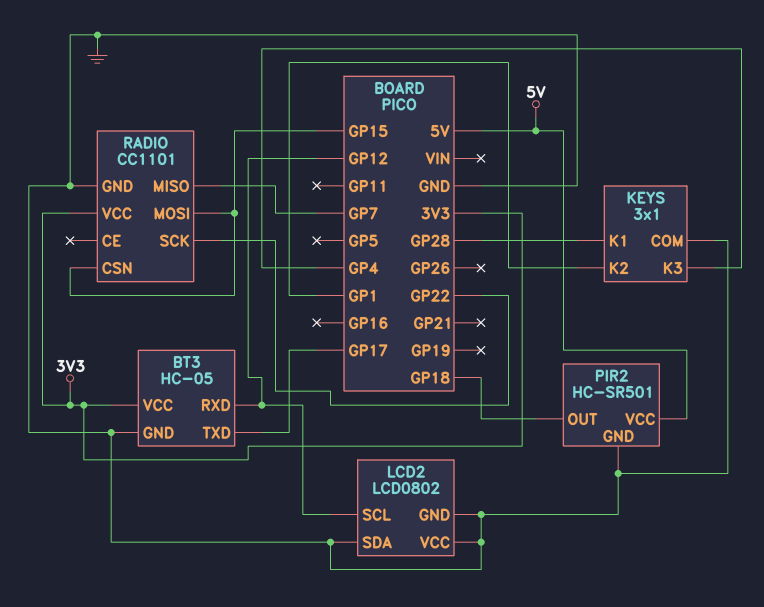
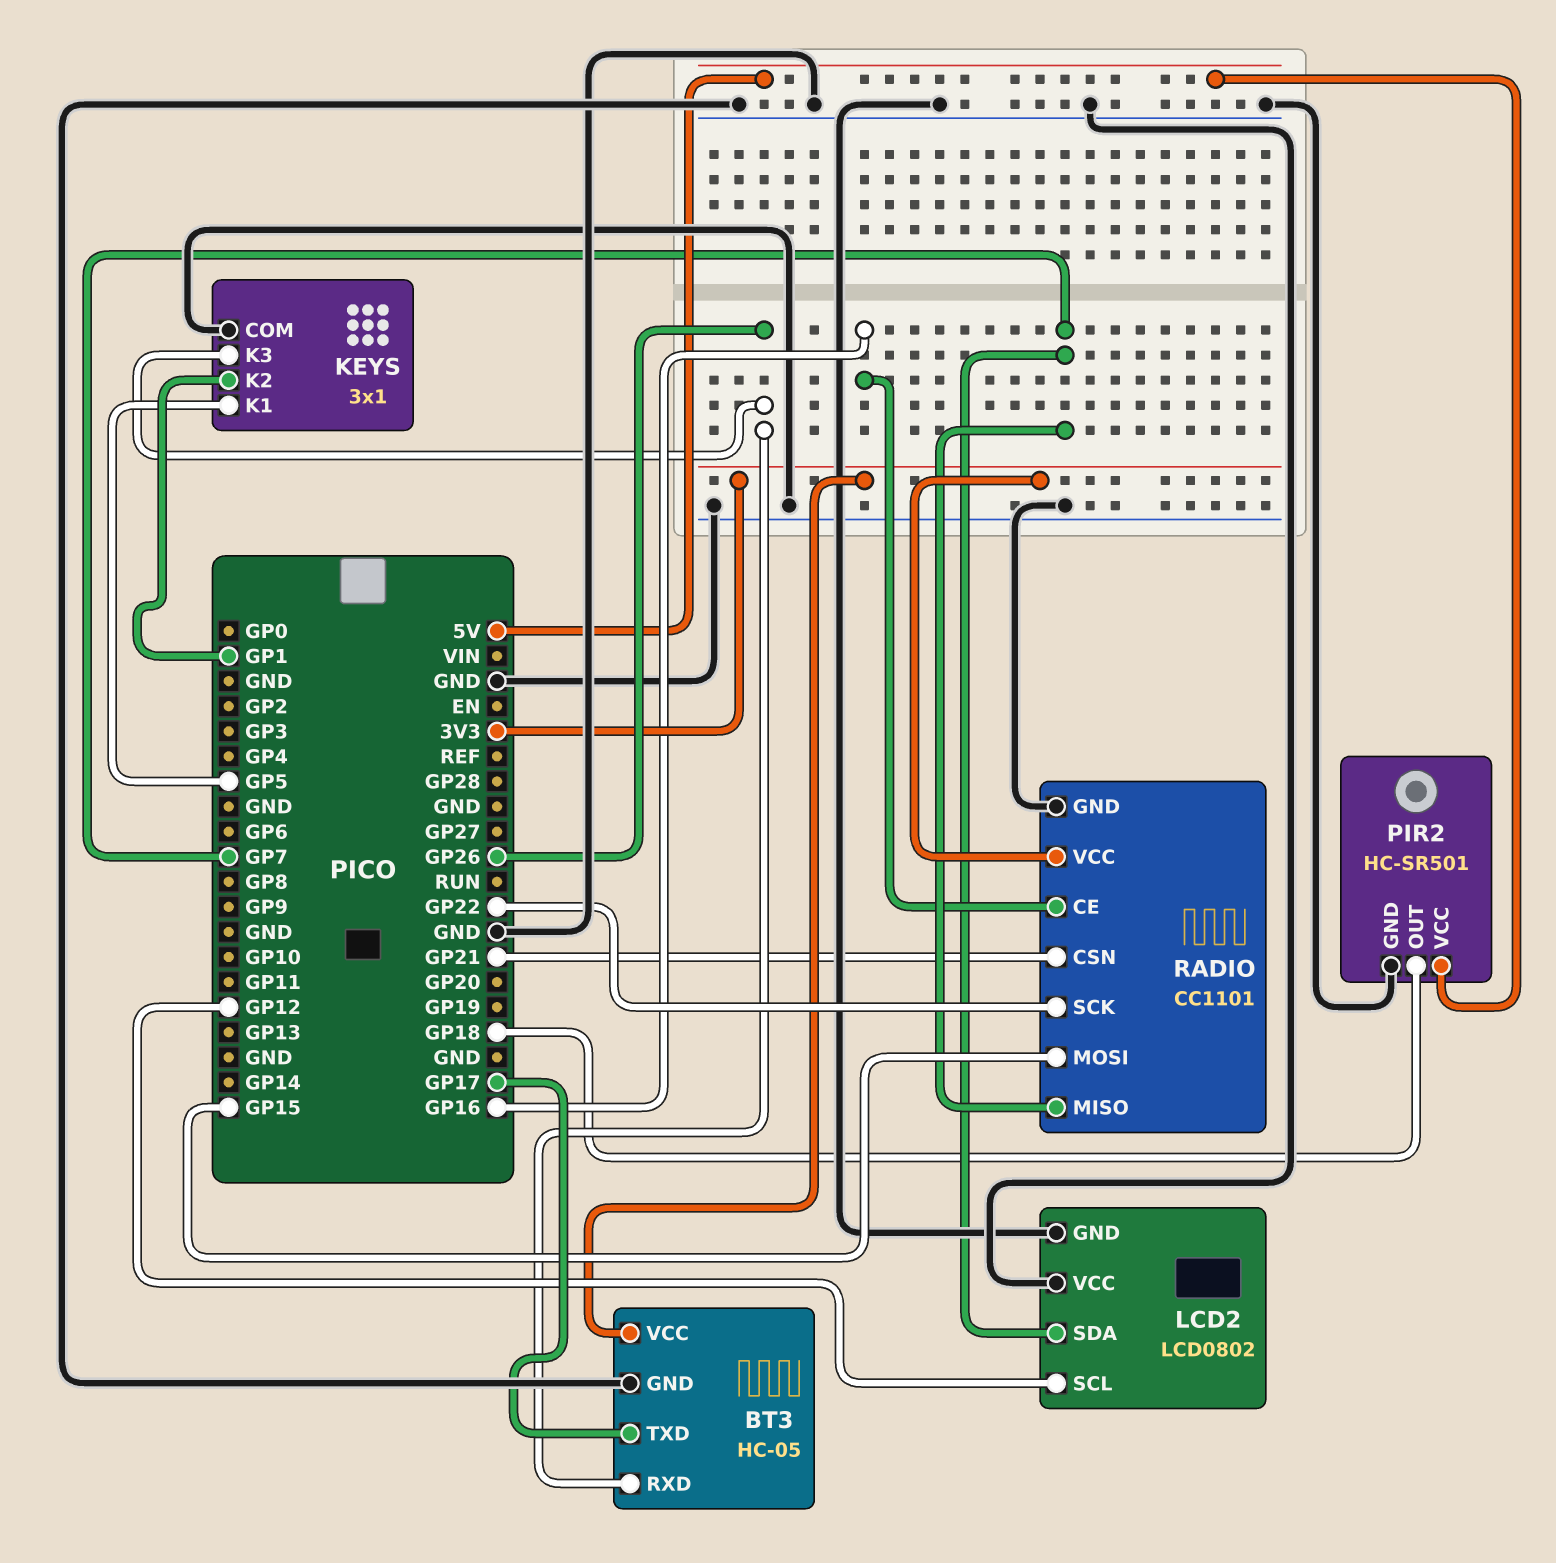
BT3 pin RXD: GP12 -> GP26
KEYS pin K1: GP28 -> GP5
KEYS pin K3: GP4 -> GP26
LCD2 pin SDA: GND -> GP7
RADIO pin CE: none -> GP16
RADIO pin CSN: GP15 -> GP21

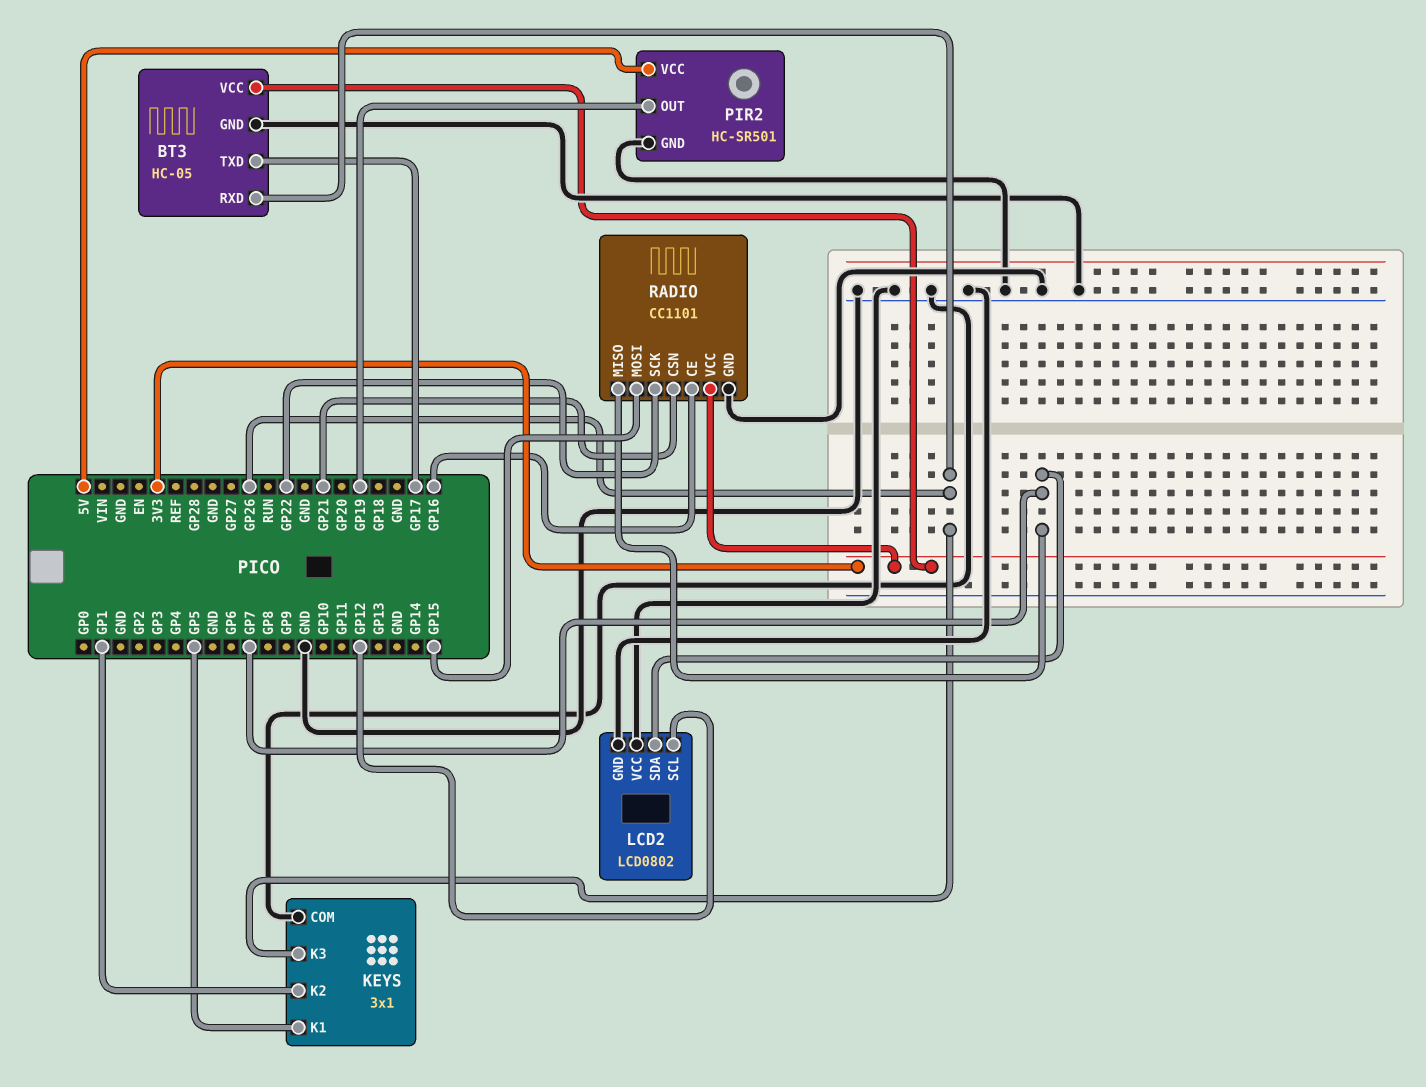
PIR2 pin OUT: GP18 -> GP19

